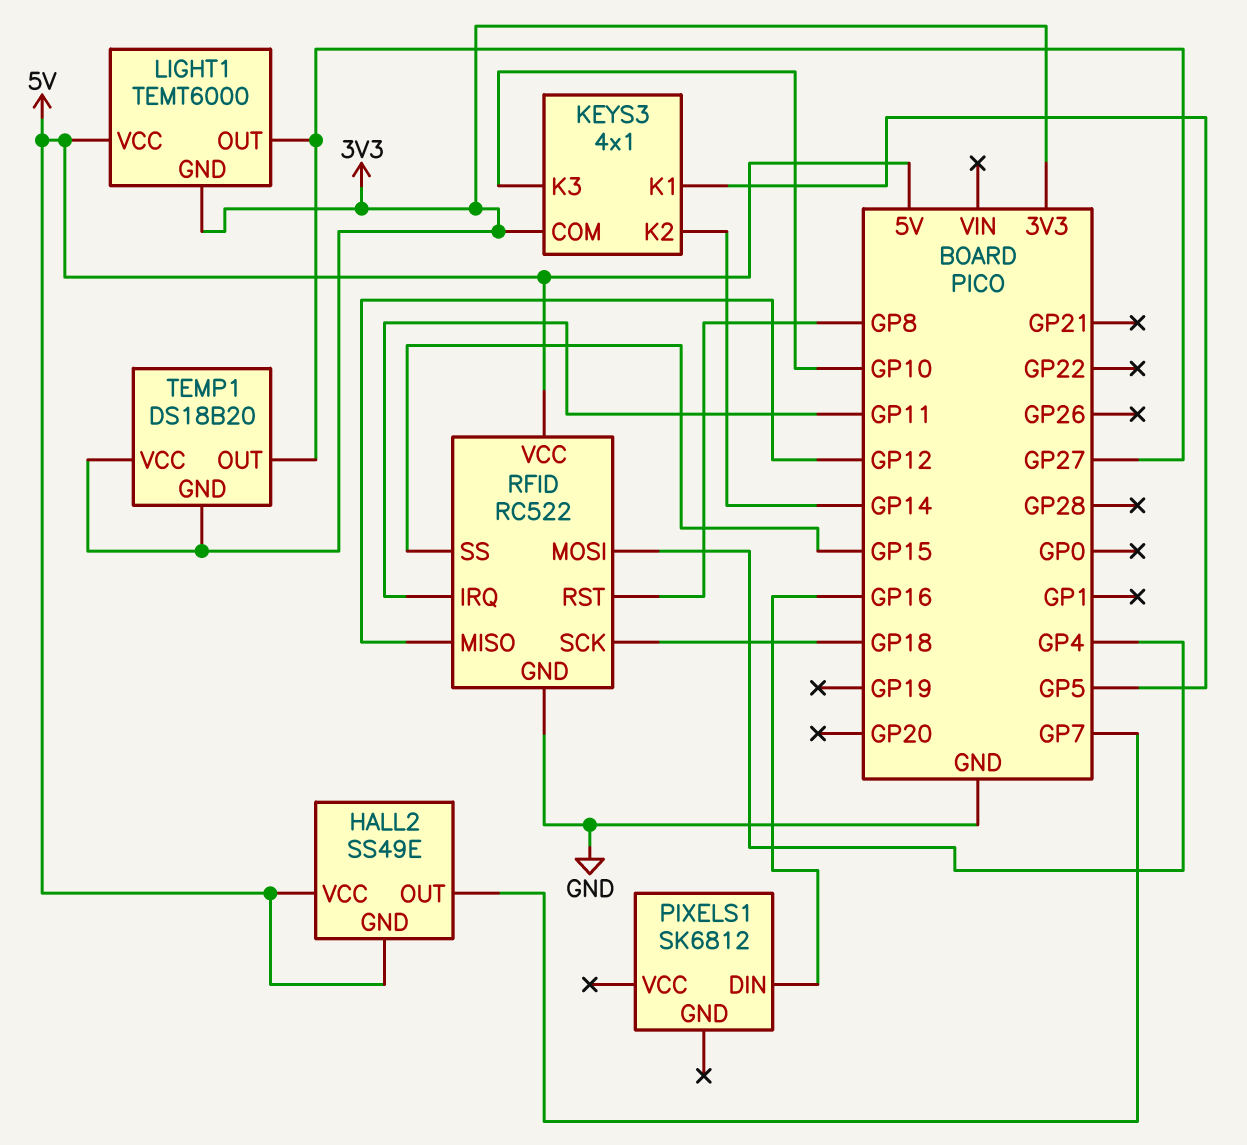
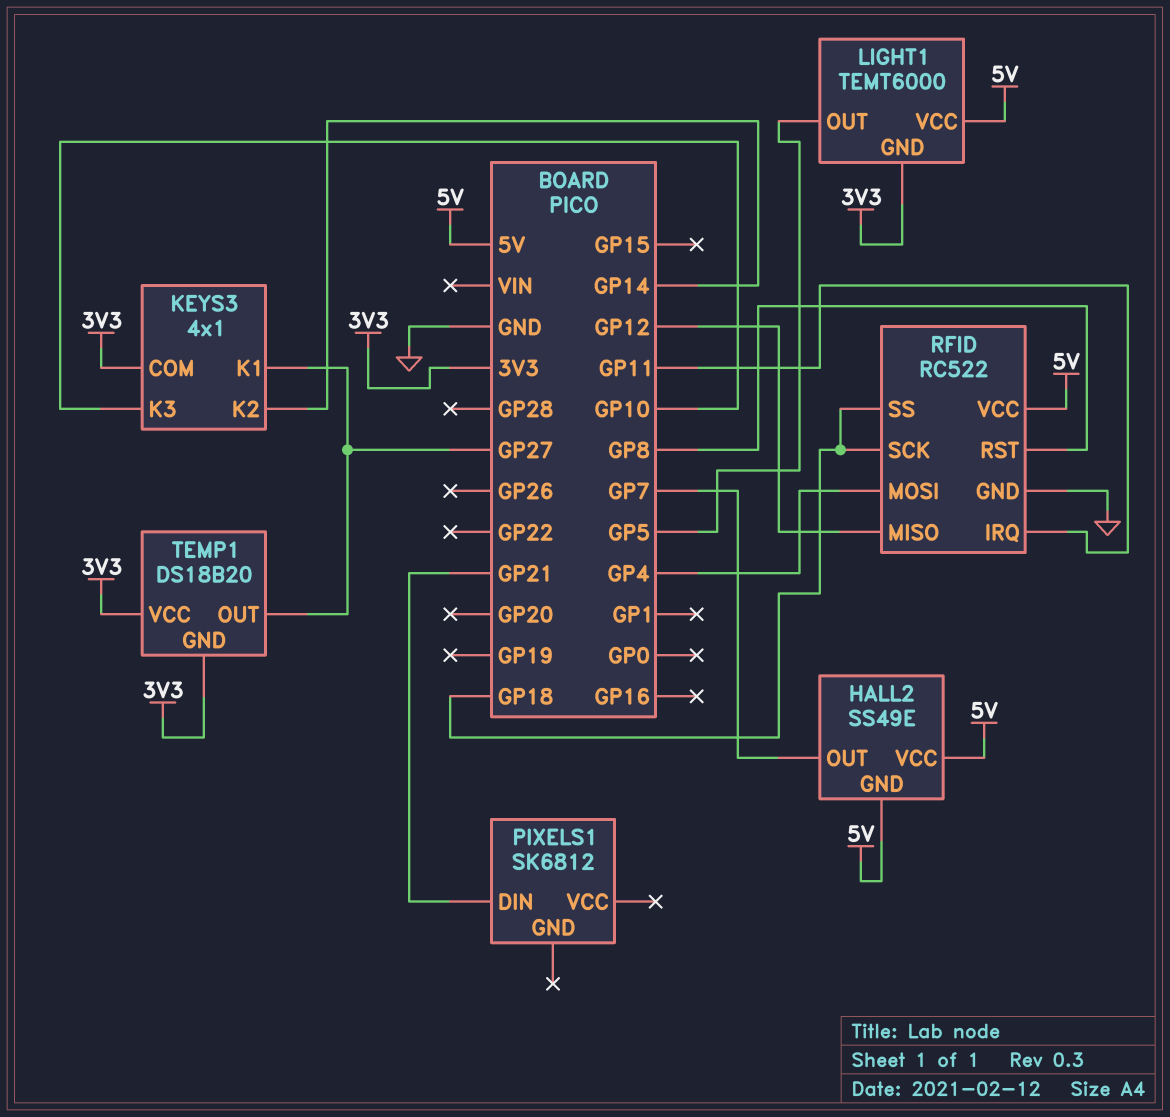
KEYS3 pin K1: GP5 -> GP27
LIGHT1 pin OUT: GP27 -> GP5
PIXELS1 pin DIN: GP16 -> GP21
RFID pin SS: GP15 -> GP18

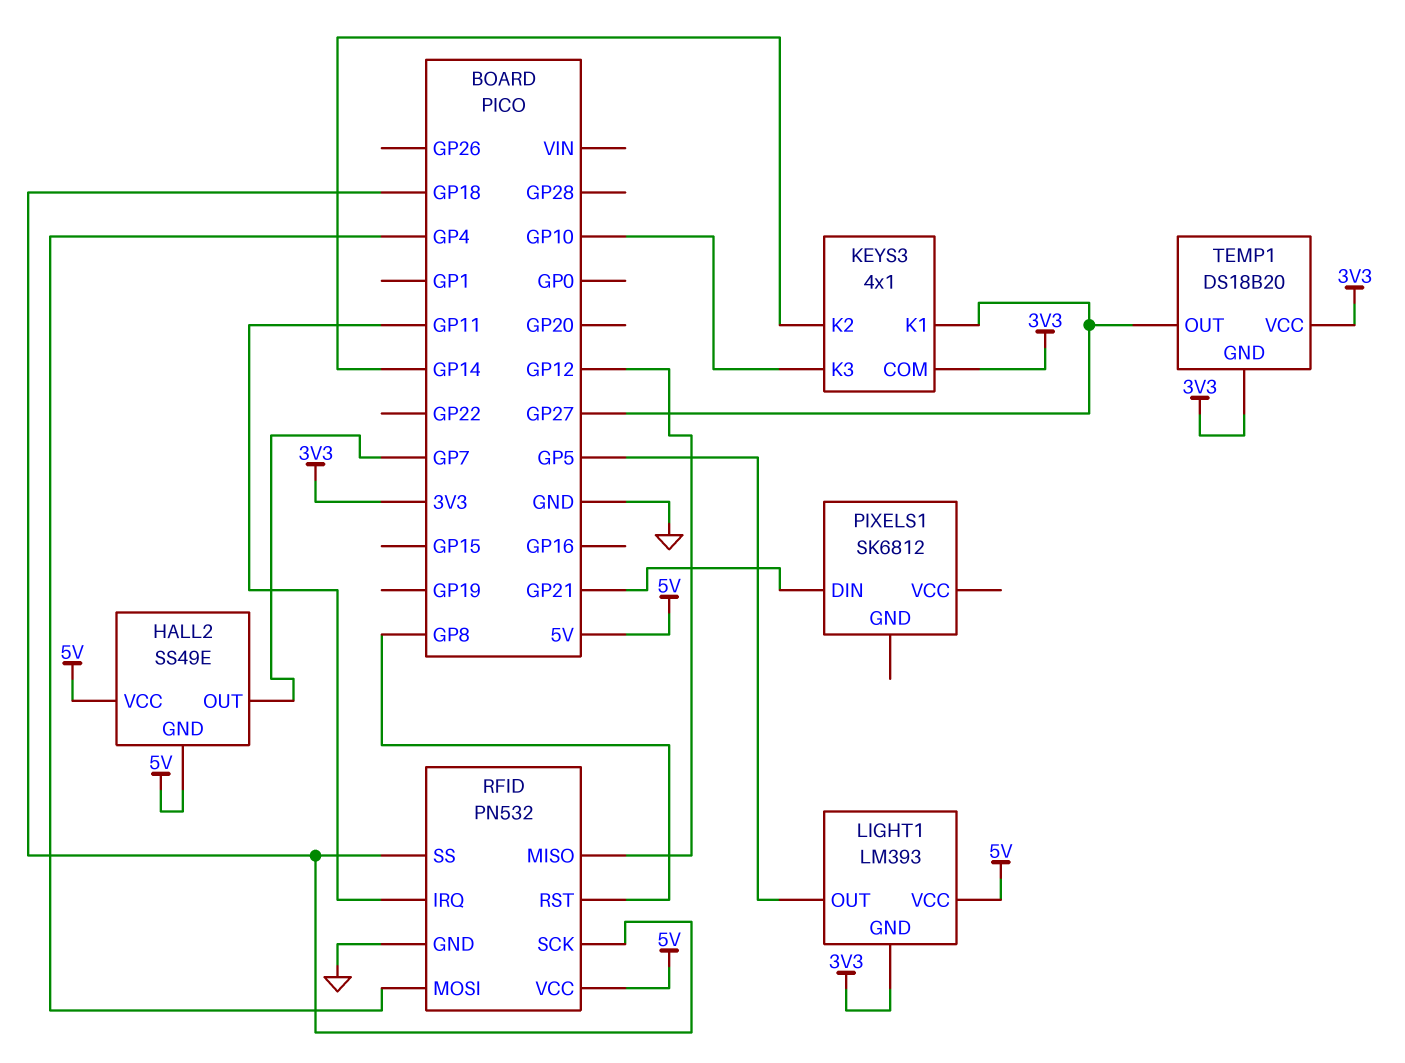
LIGHT1: TEMT6000 -> LM393
RFID: RC522 -> PN532

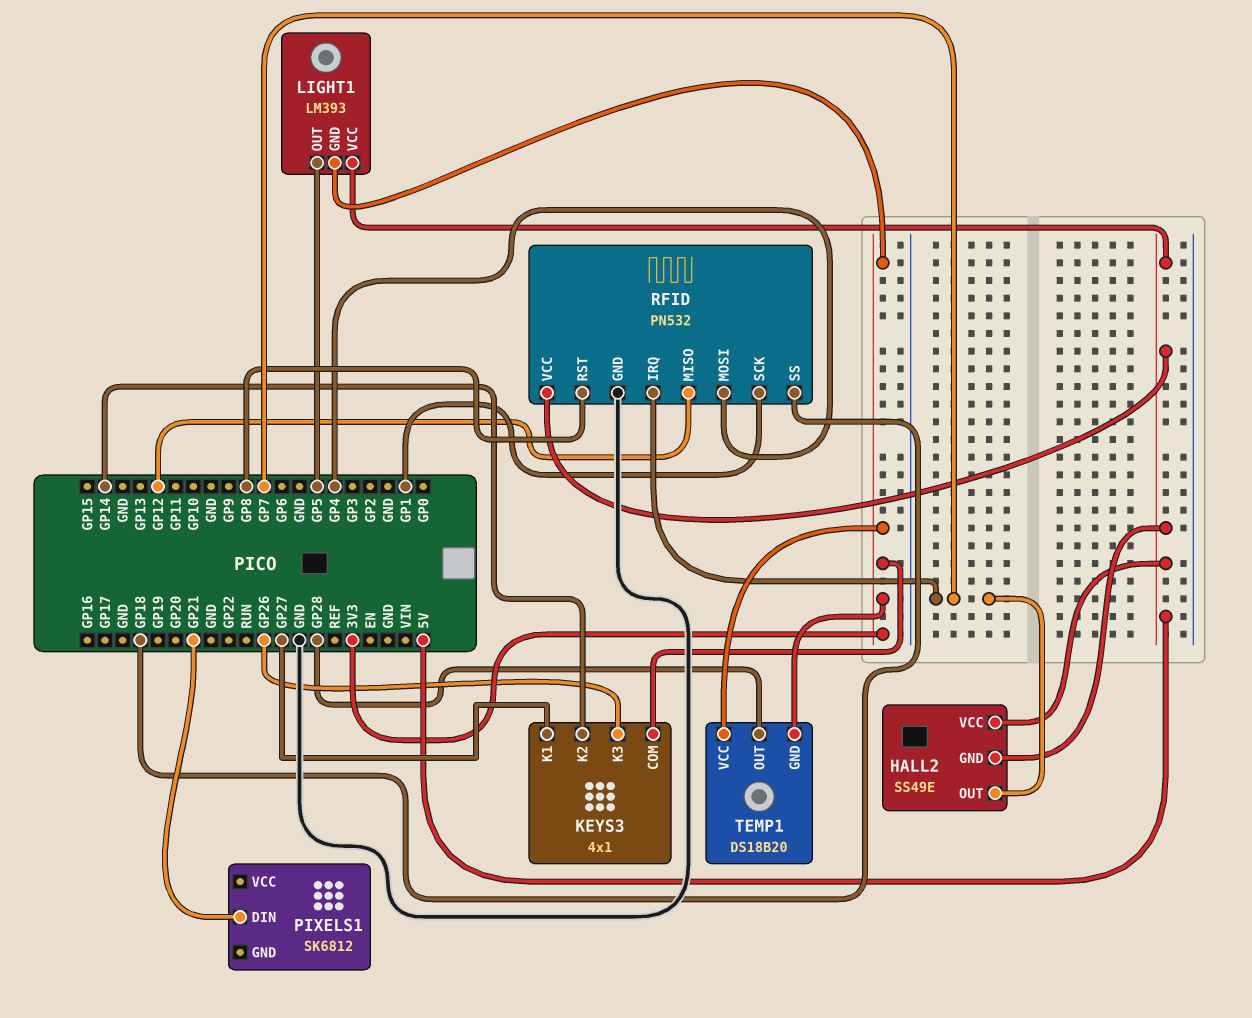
KEYS3 pin K3: GP10 -> GP26
RFID pin IRQ: GP11 -> GP7
RFID pin SCK: GP18 -> GP1
TEMP1 pin OUT: GP27 -> GP28

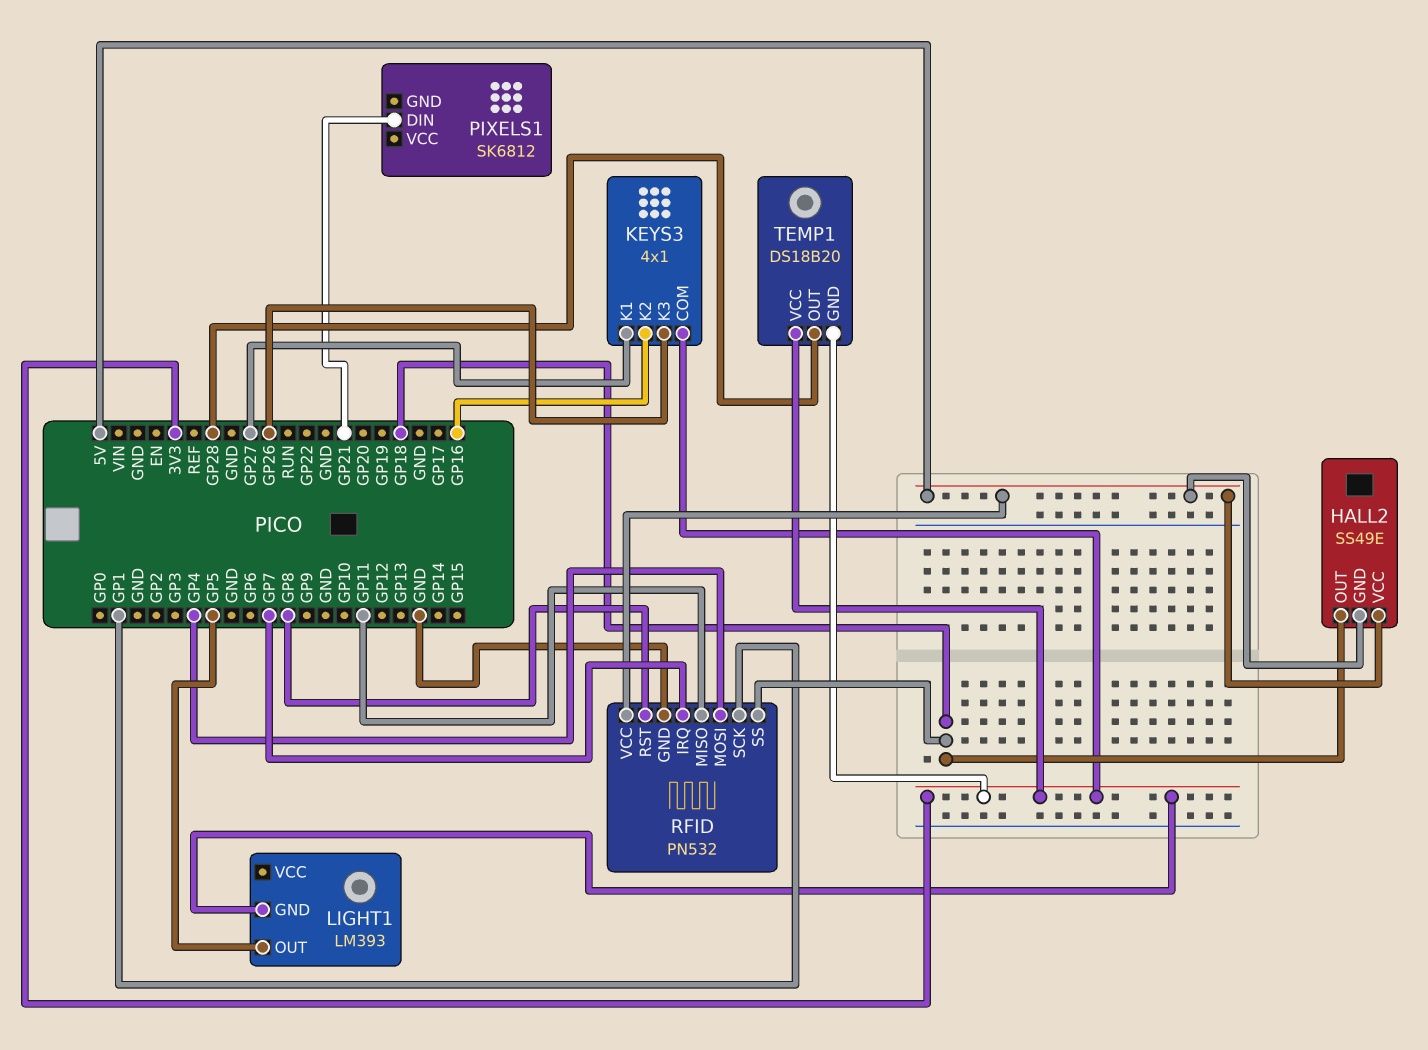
HALL2 pin OUT: GP7 -> GP18
KEYS3 pin K2: GP14 -> GP16
LIGHT1 pin VCC: 5V -> none
RFID pin MISO: GP12 -> GP11

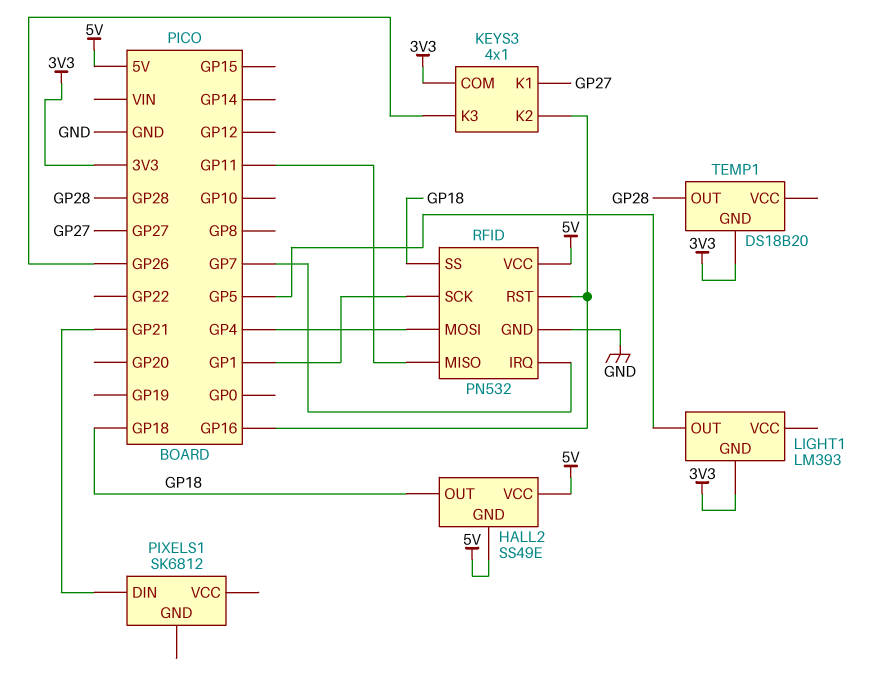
RFID pin RST: GP8 -> GP16
TEMP1 pin VCC: 3V3 -> none

